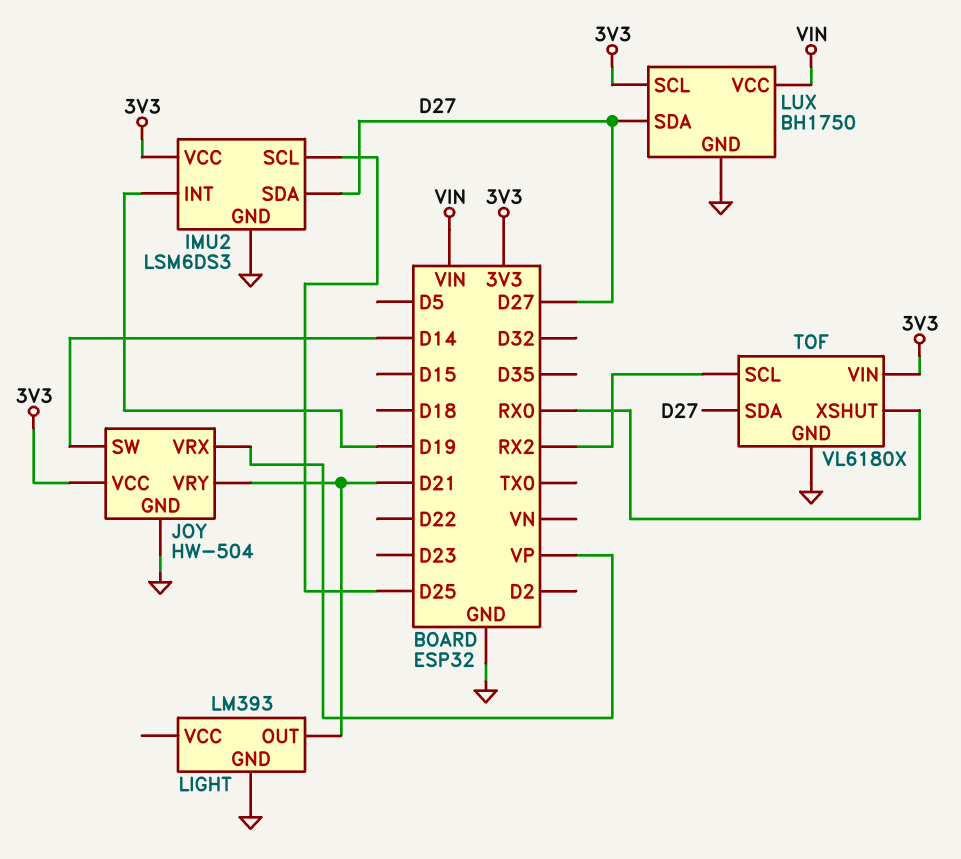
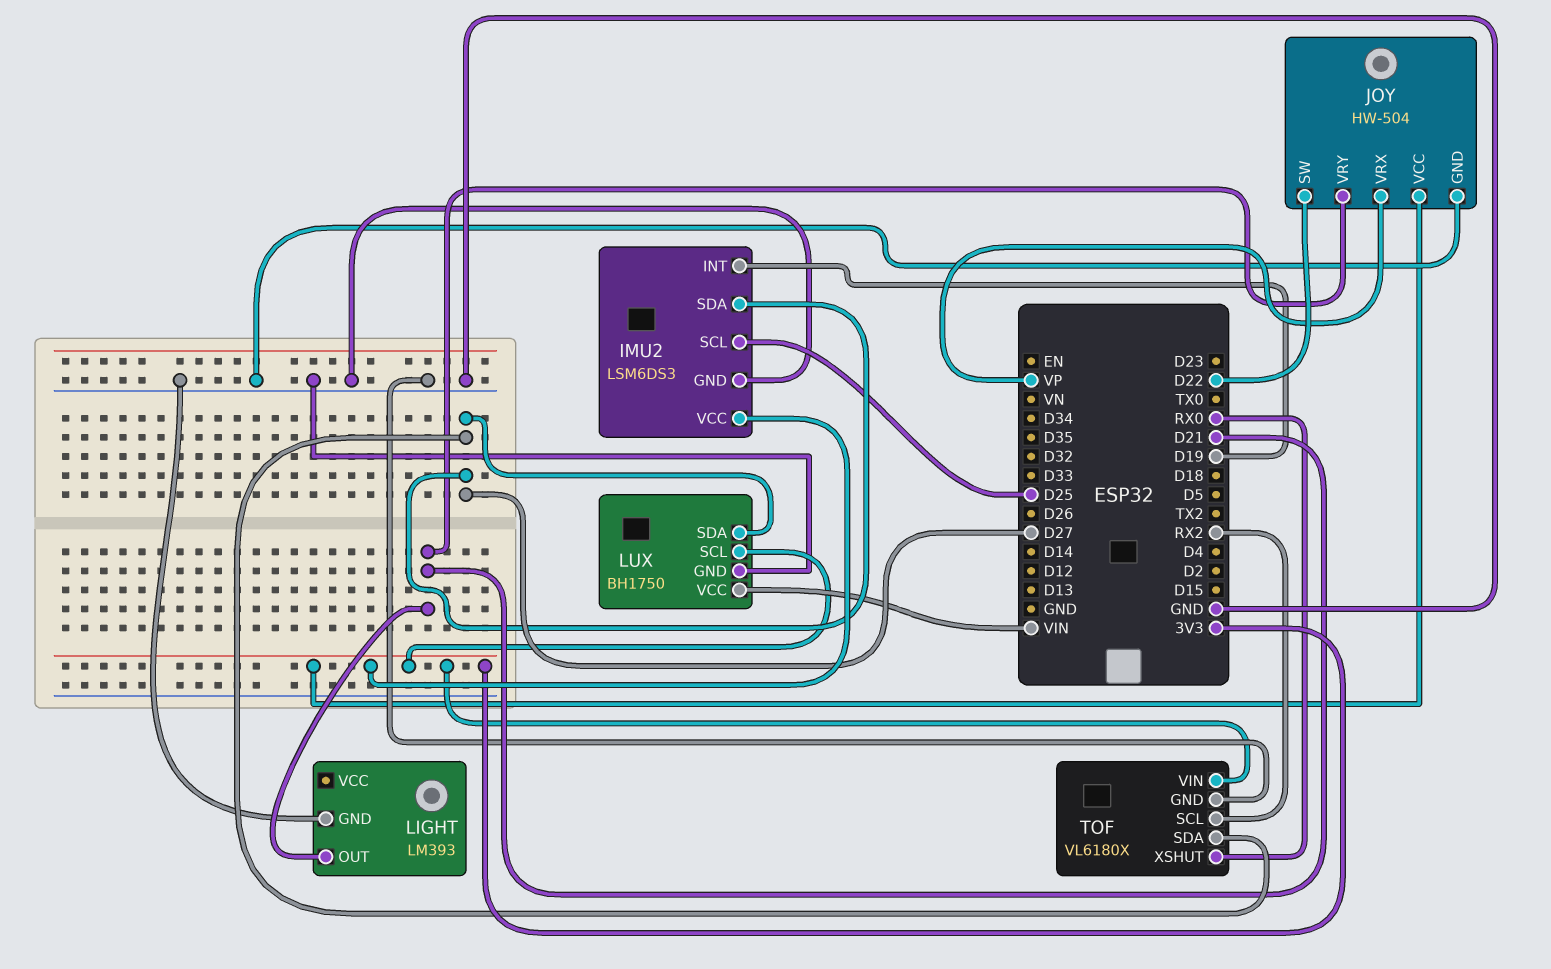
JOY pin SW: D14 -> D22

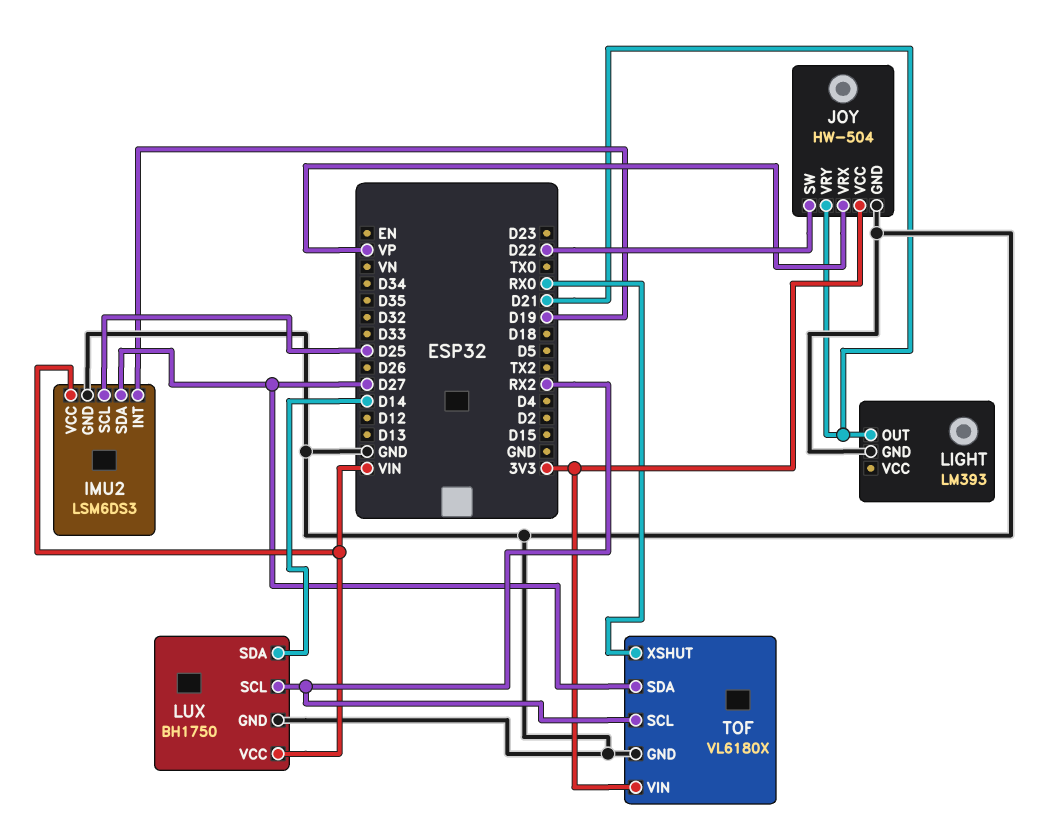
IMU2 pin VCC: 3V3 -> VIN
LUX pin SCL: 3V3 -> RX2
LUX pin SDA: D27 -> D14

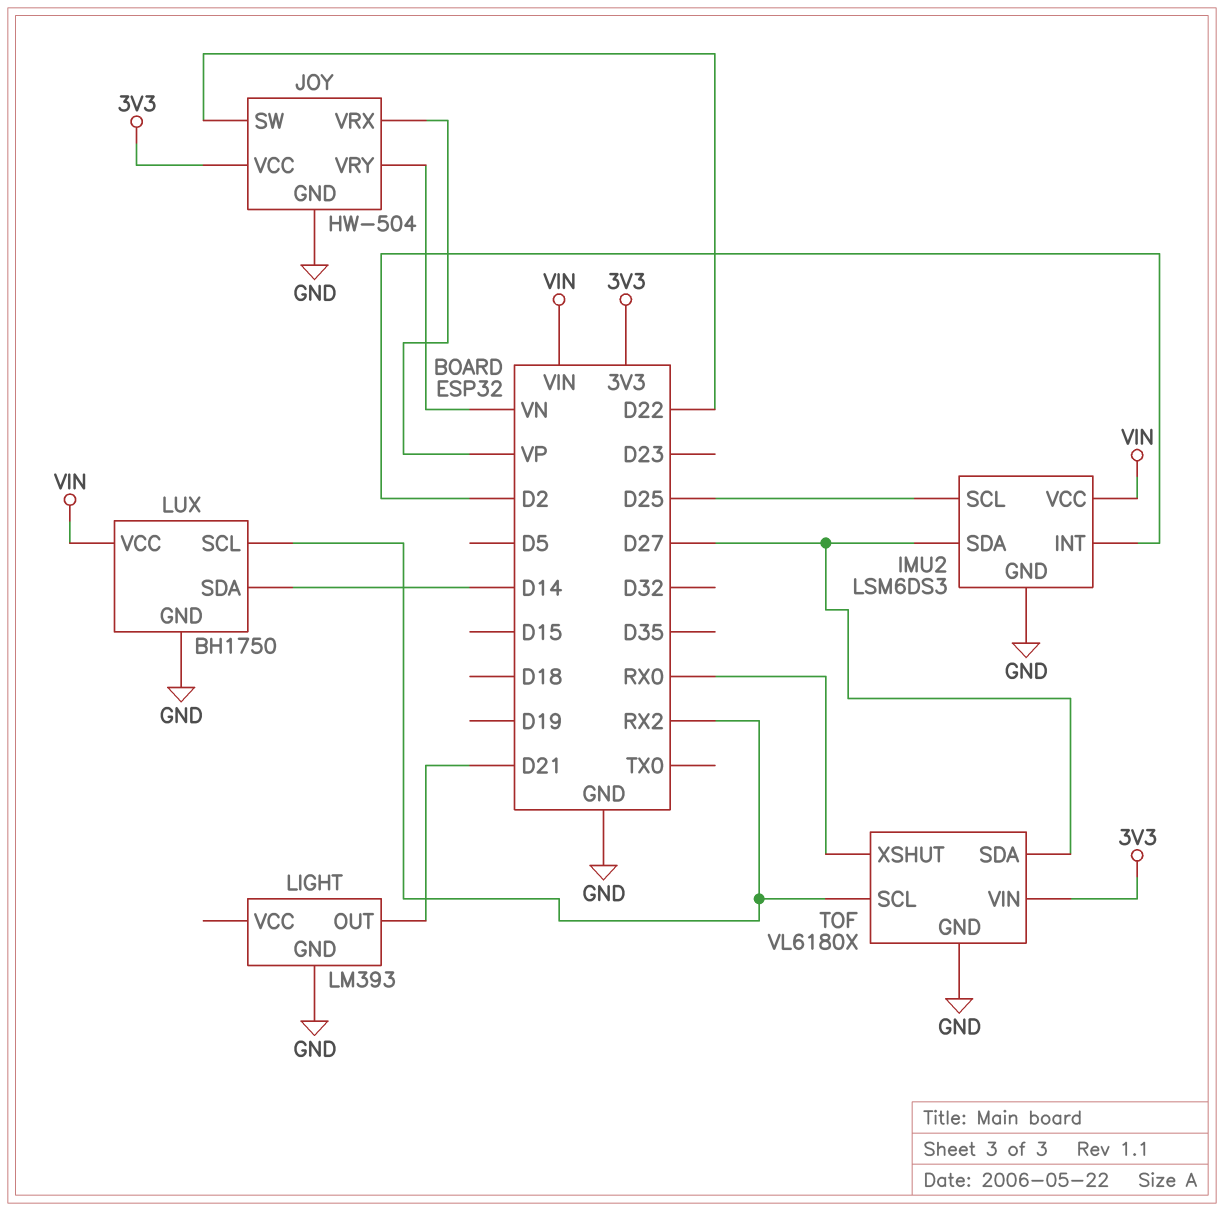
IMU2 pin INT: D19 -> D2
JOY pin VRY: D21 -> VN

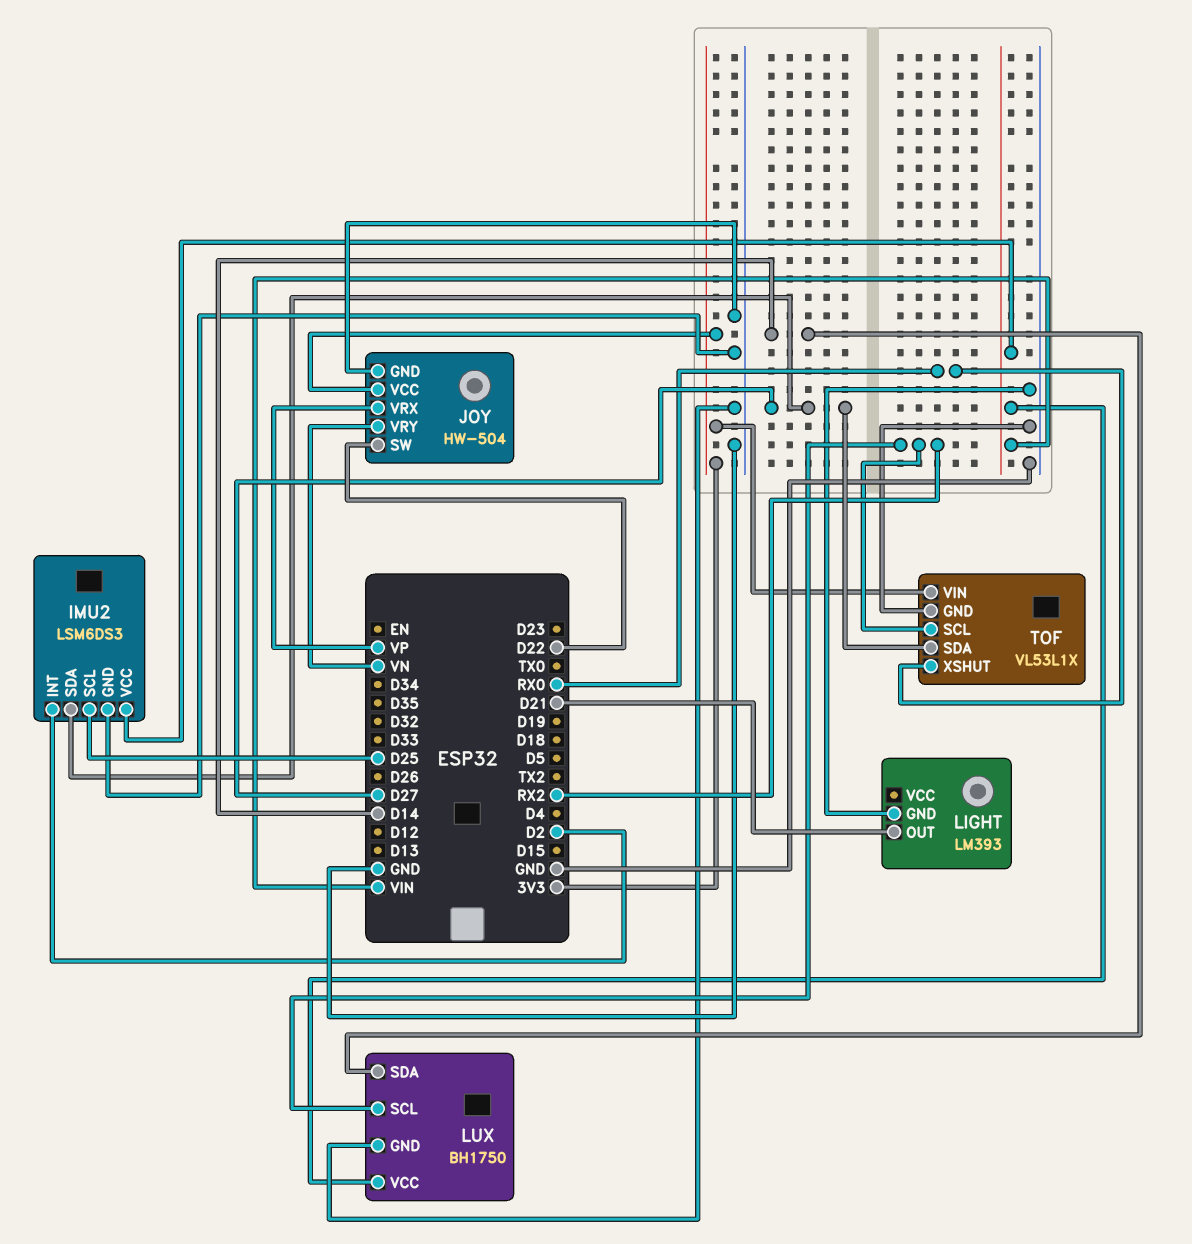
TOF: VL6180X -> VL53L1X

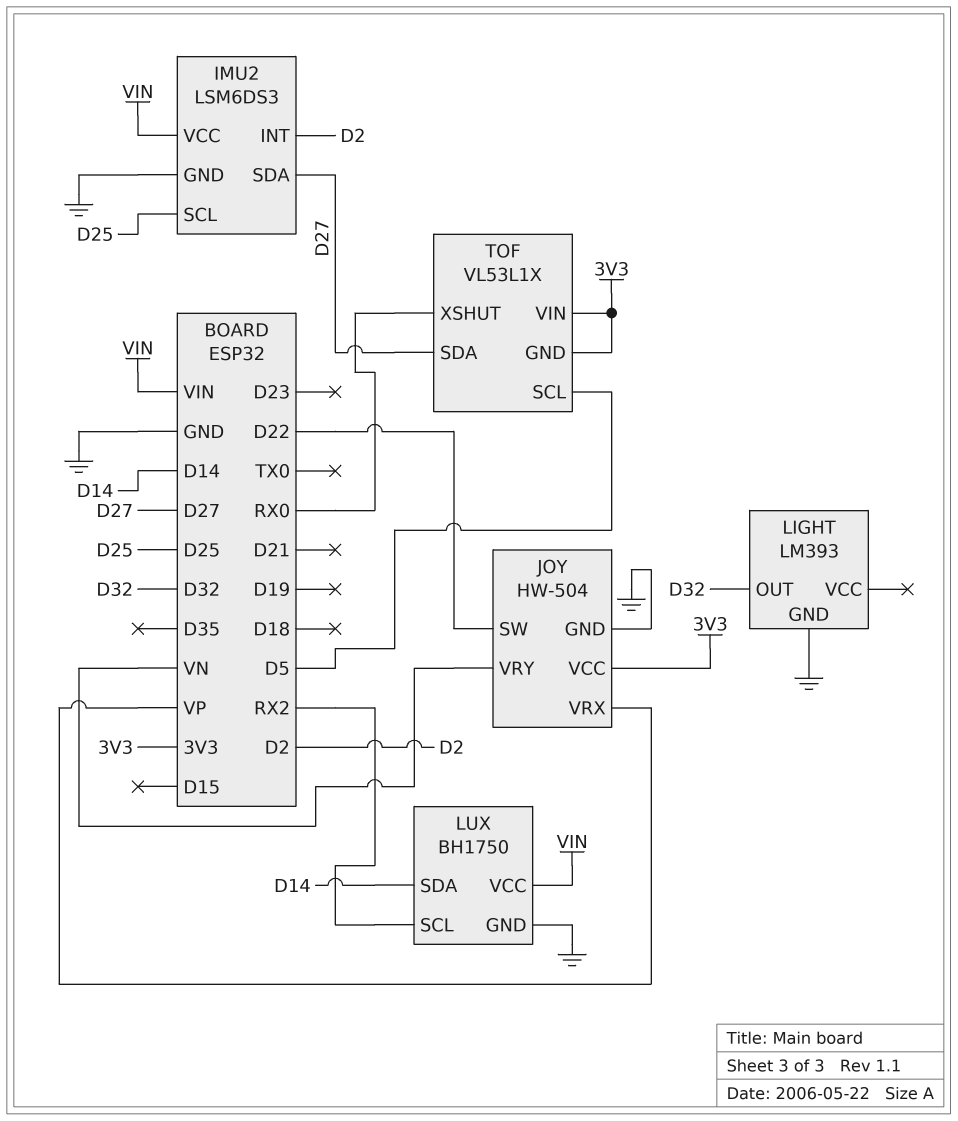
LIGHT pin OUT: D21 -> D32
TOF pin GND: GND -> 3V3
TOF pin SCL: RX2 -> D5

